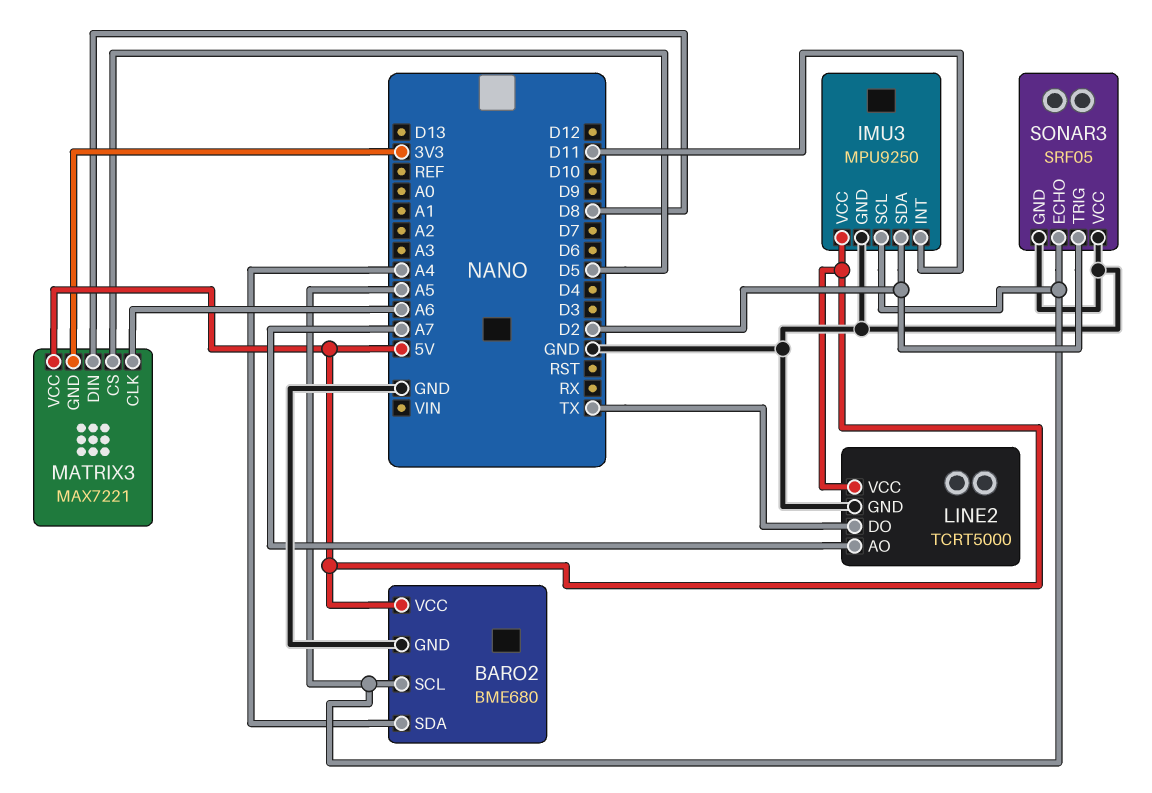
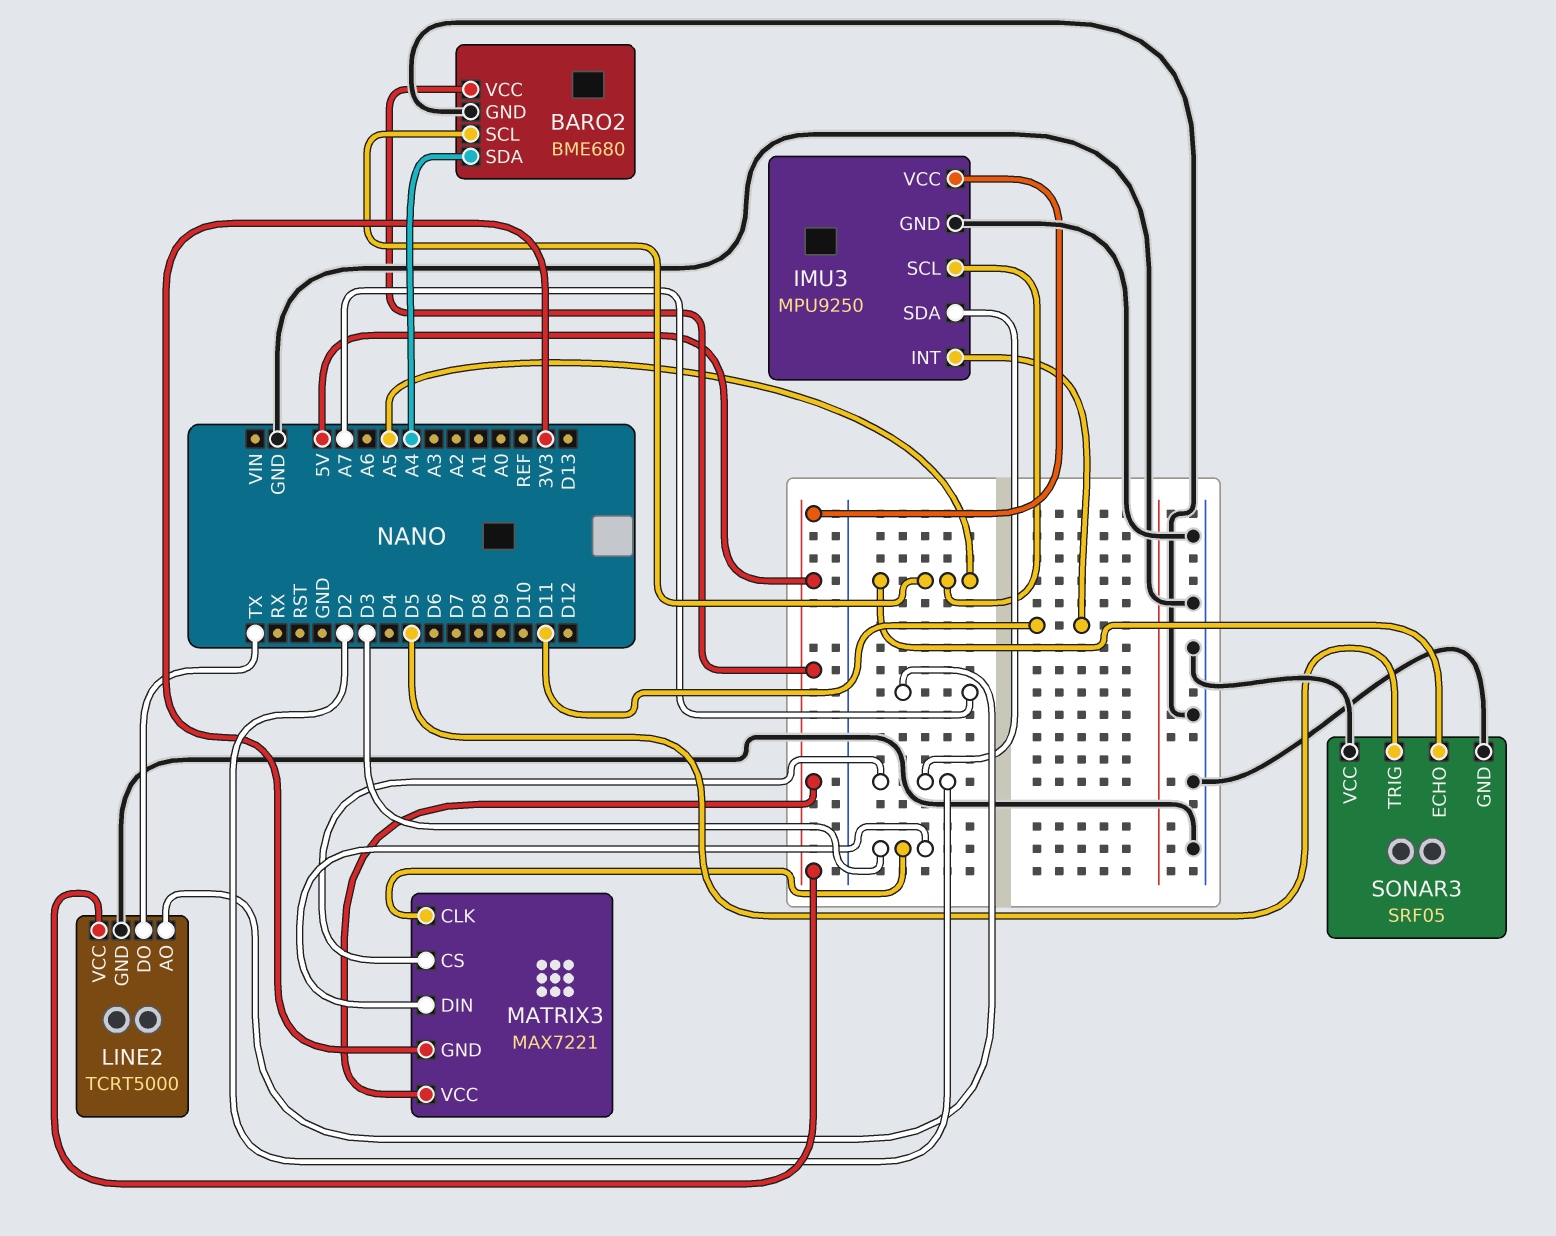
MATRIX3 pin CLK: A6 -> D3
MATRIX3 pin CS: D5 -> D2
MATRIX3 pin DIN: D8 -> D3
SONAR3 pin TRIG: D2 -> D5

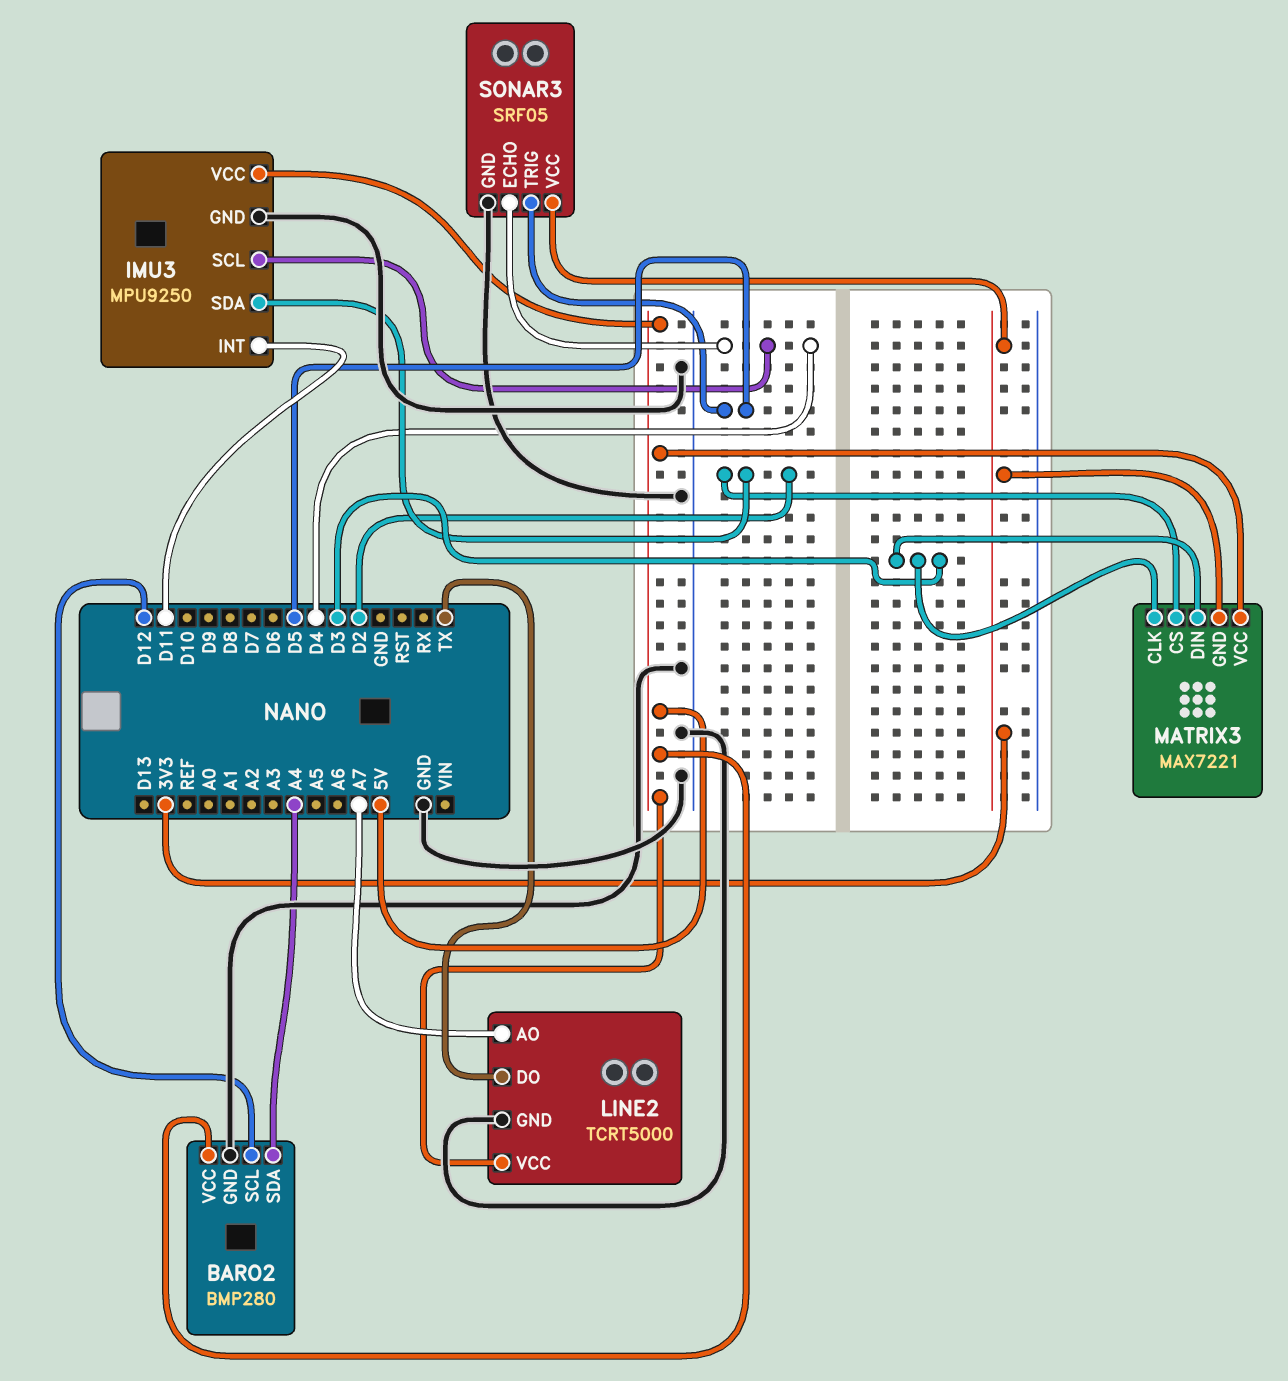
BARO2: BME680 -> BMP280
BARO2 pin SCL: A5 -> D12
IMU3 pin SCL: A5 -> D4
SONAR3 pin ECHO: A5 -> D4
SONAR3 pin VCC: GND -> 3V3

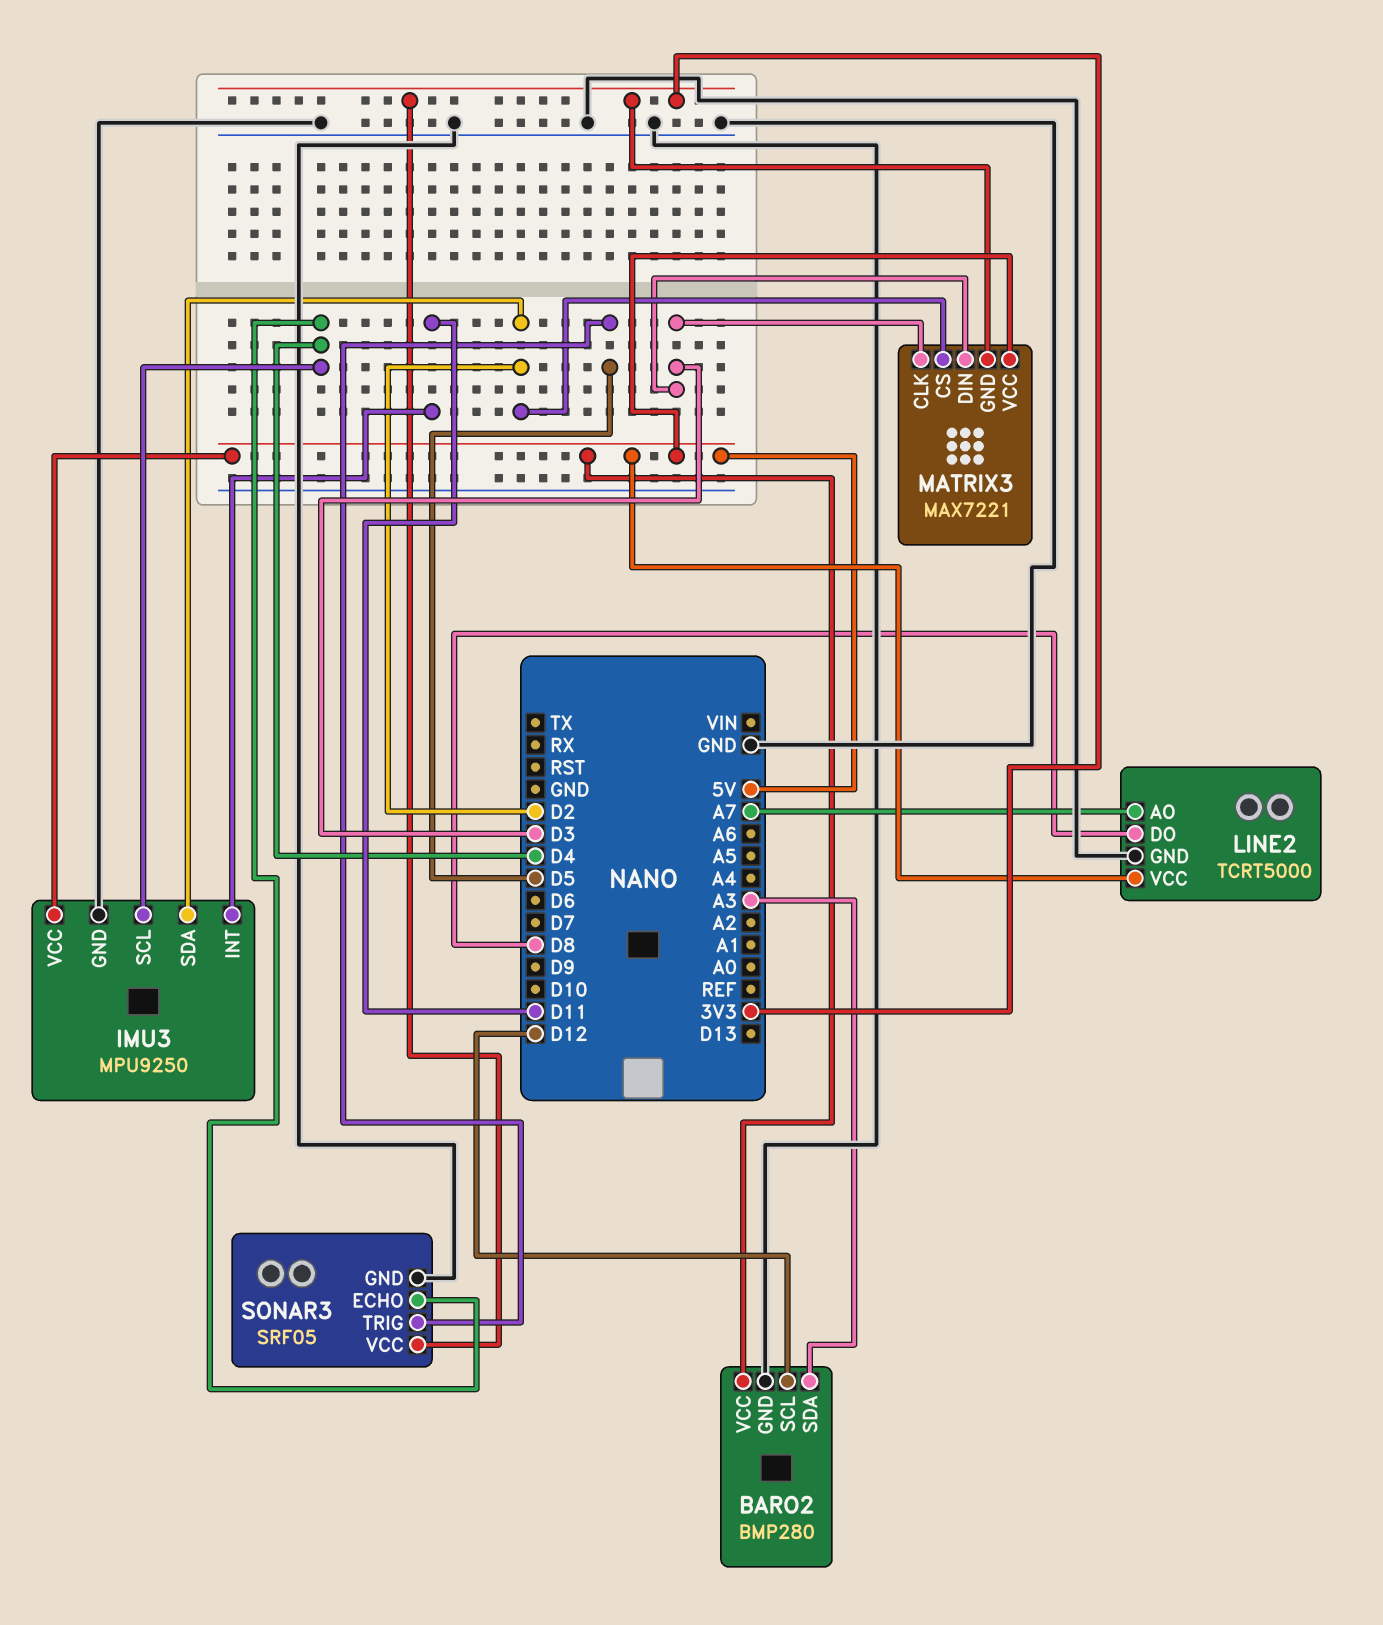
BARO2 pin SDA: A4 -> A3
LINE2 pin DO: TX -> D8

